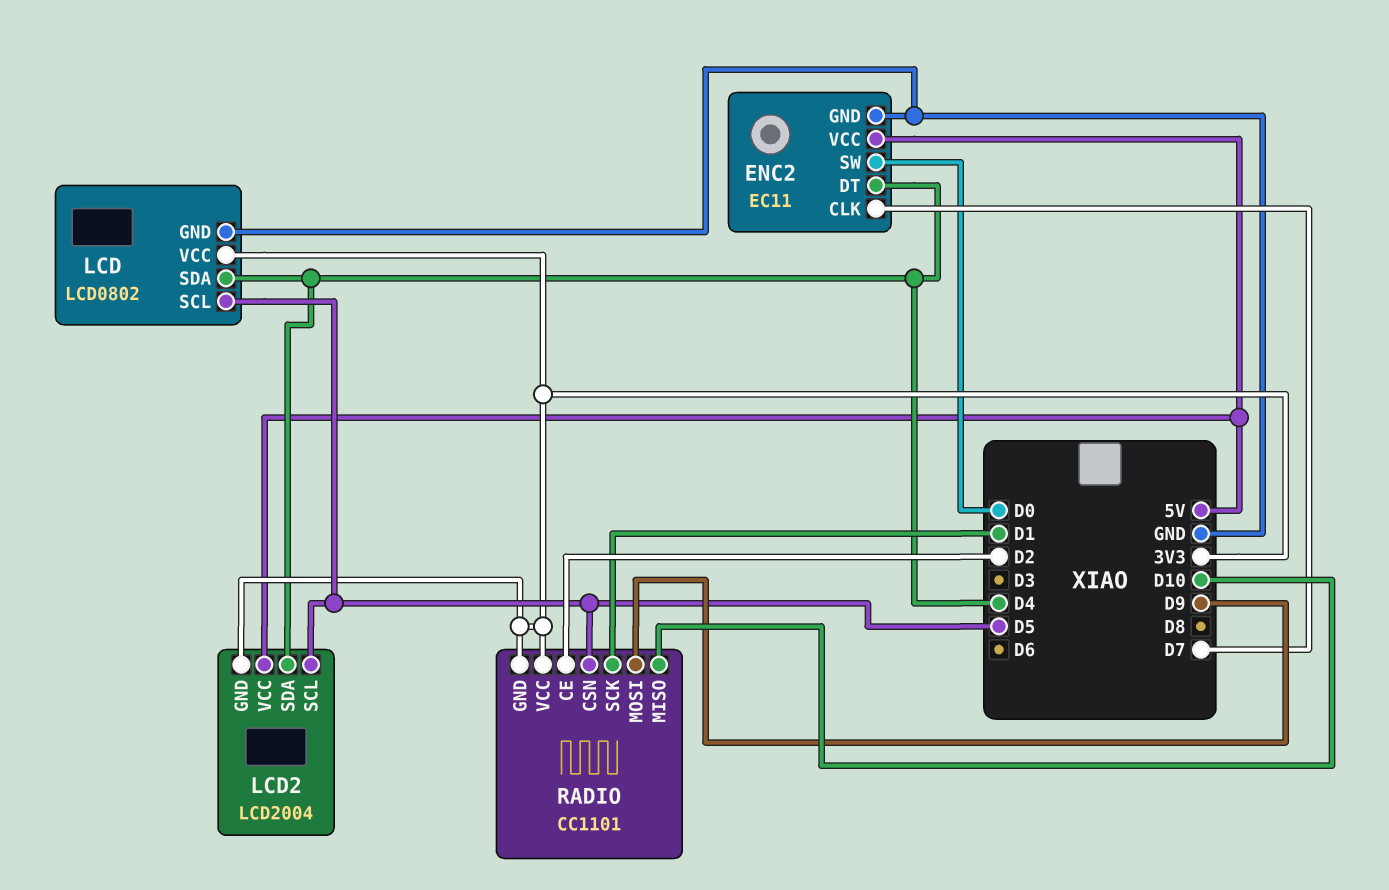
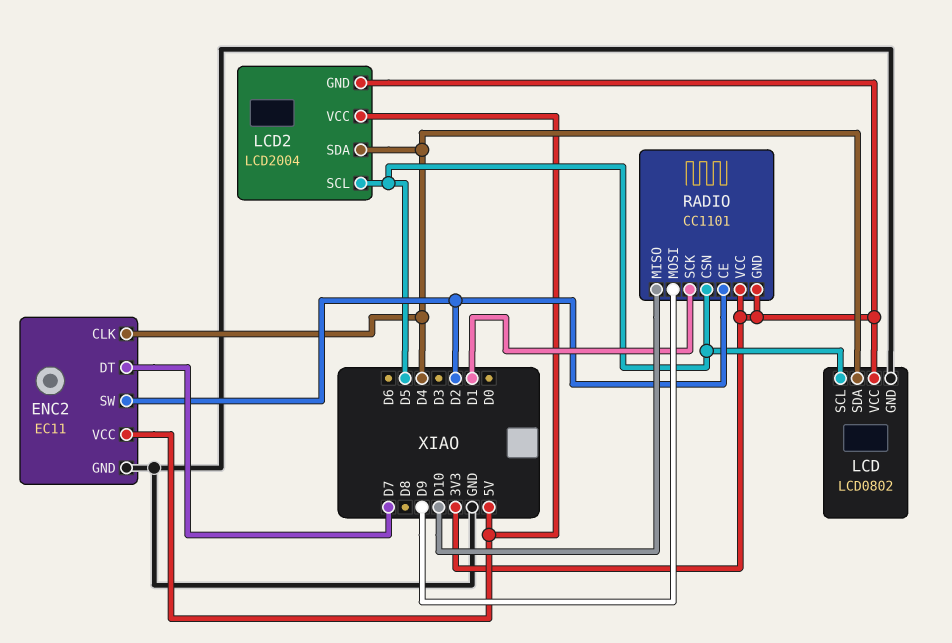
ENC2 pin CLK: D7 -> D4
ENC2 pin DT: D4 -> D7
ENC2 pin SW: D0 -> D2

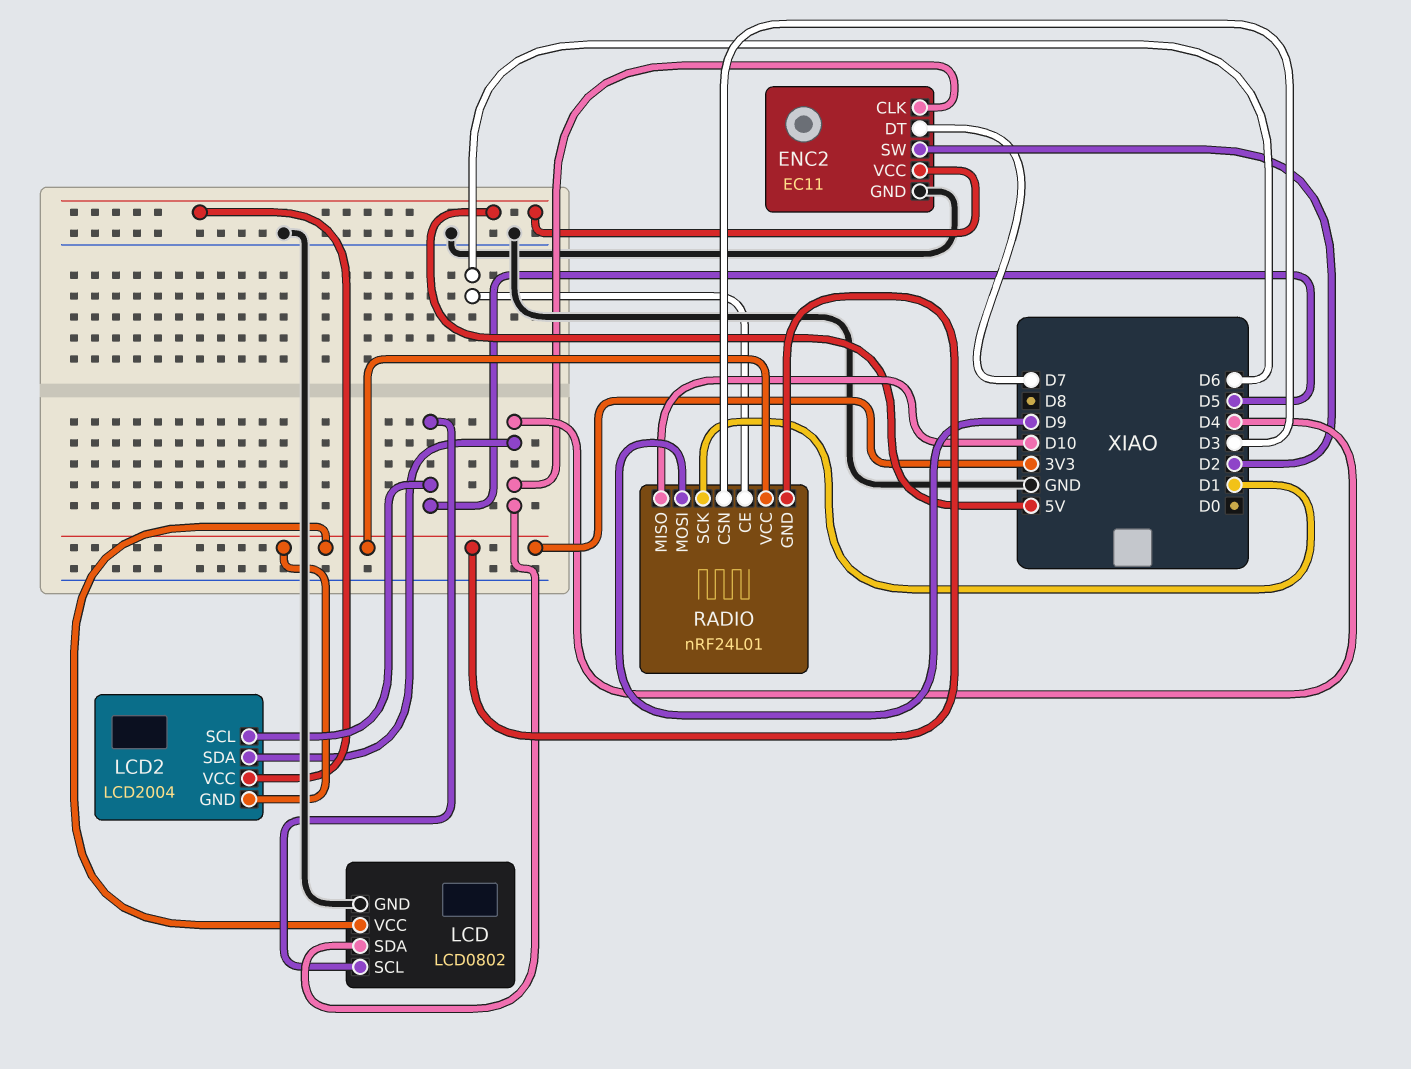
RADIO: CC1101 -> nRF24L01
RADIO pin CE: D2 -> D6
RADIO pin CSN: D5 -> D3

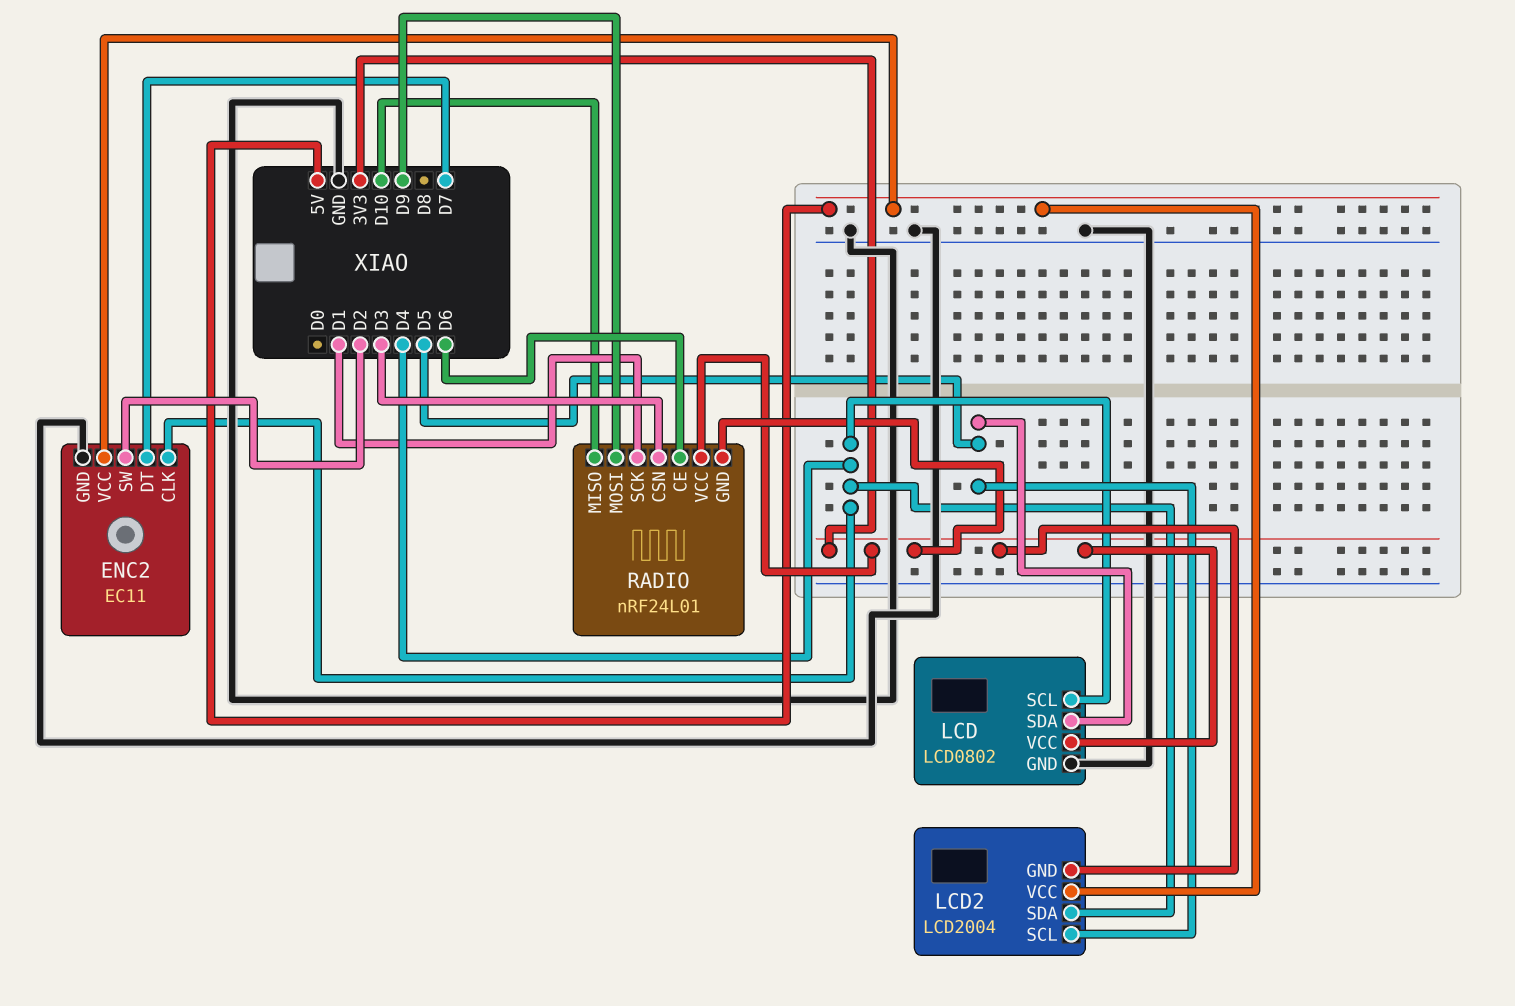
LCD pin SCL: D5 -> D4
LCD pin SDA: D4 -> D5

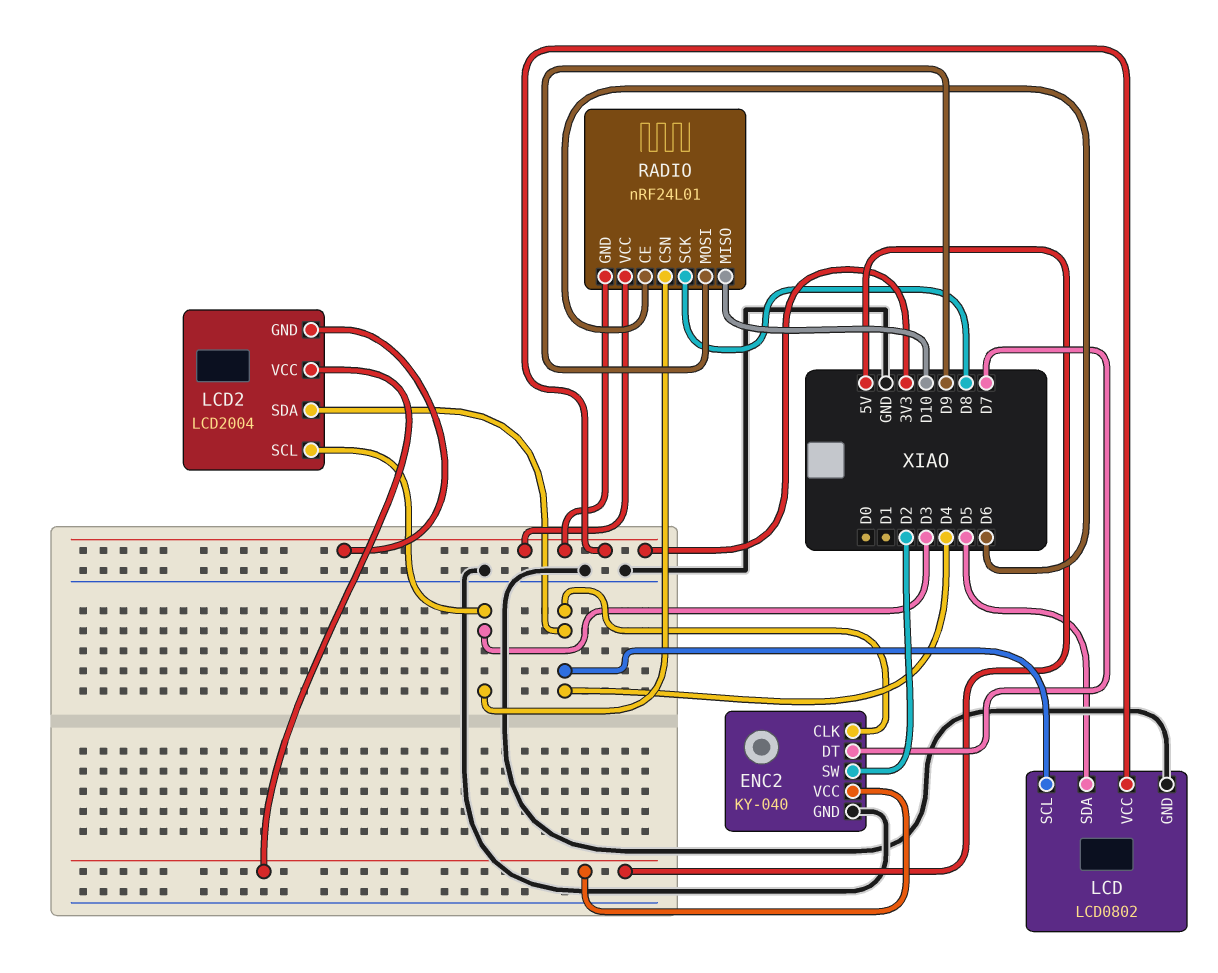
ENC2: EC11 -> KY-040
LCD2 pin SCL: D5 -> D3
RADIO pin SCK: D1 -> D8

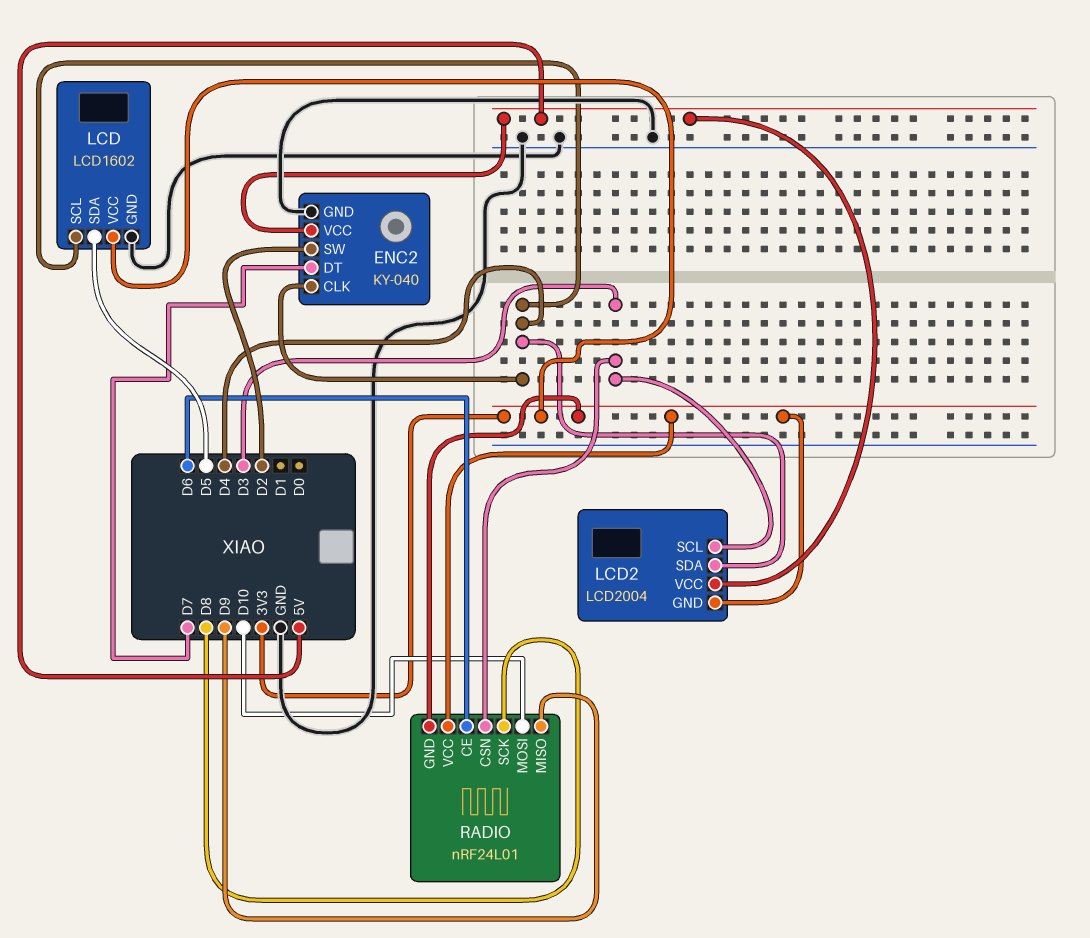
LCD: LCD0802 -> LCD1602
RADIO pin MISO: D10 -> D9
RADIO pin MOSI: D9 -> D10

